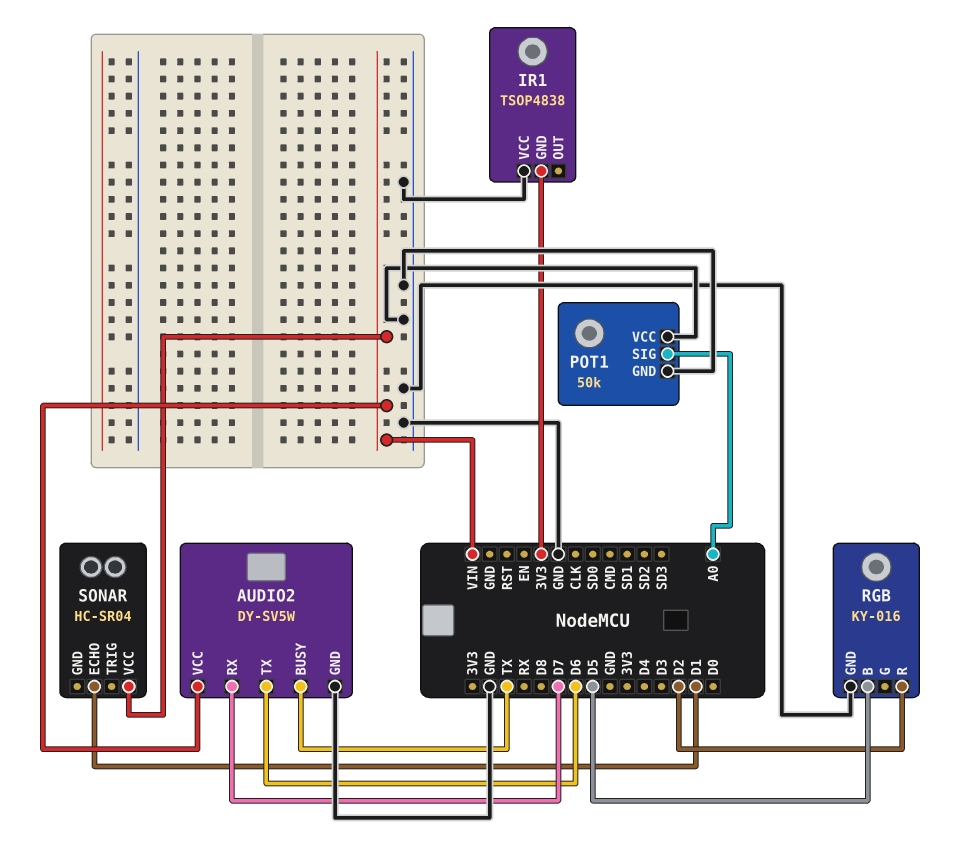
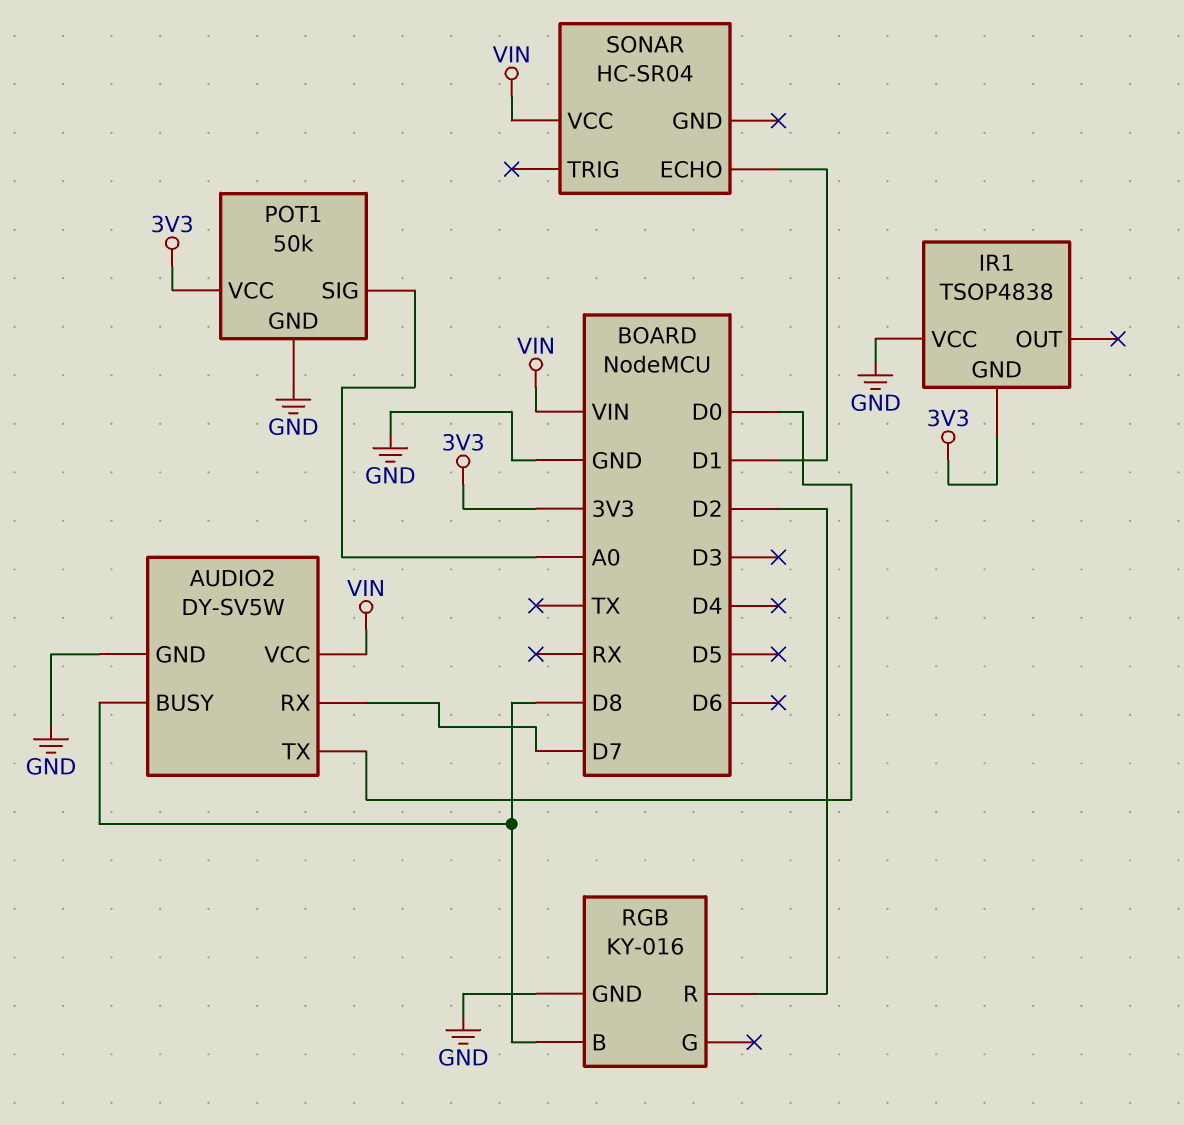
AUDIO2 pin BUSY: TX -> D8
AUDIO2 pin TX: D6 -> D0
POT1 pin VCC: GND -> 3V3
RGB pin B: D5 -> D8

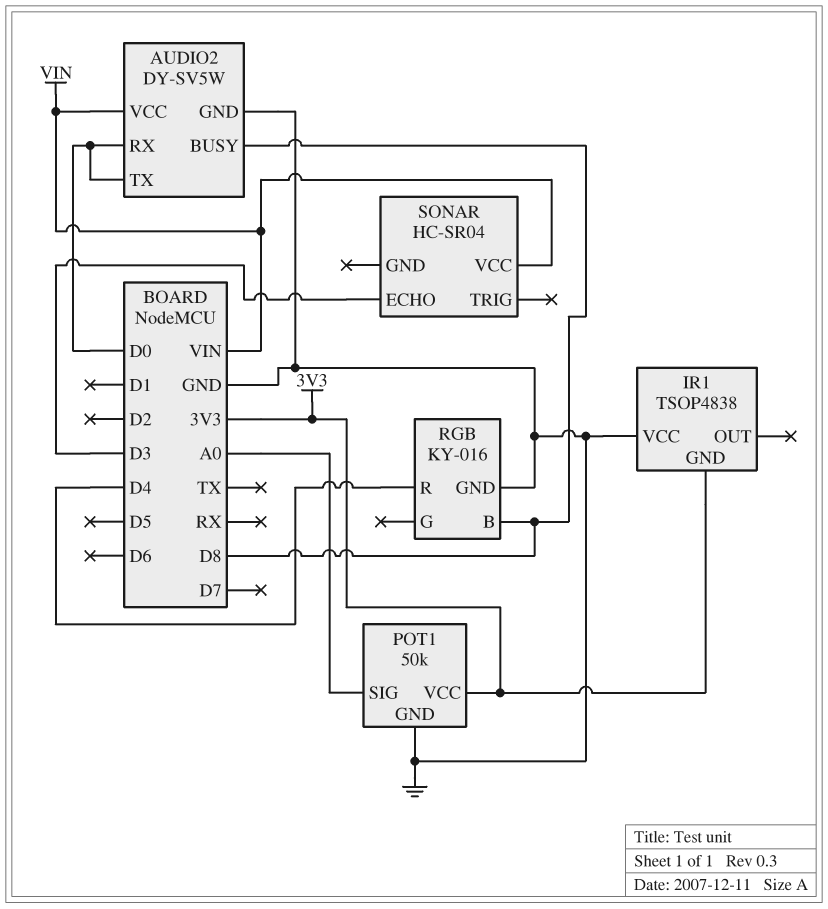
AUDIO2 pin RX: D7 -> D0
RGB pin R: D2 -> D4
SONAR pin ECHO: D1 -> D3

